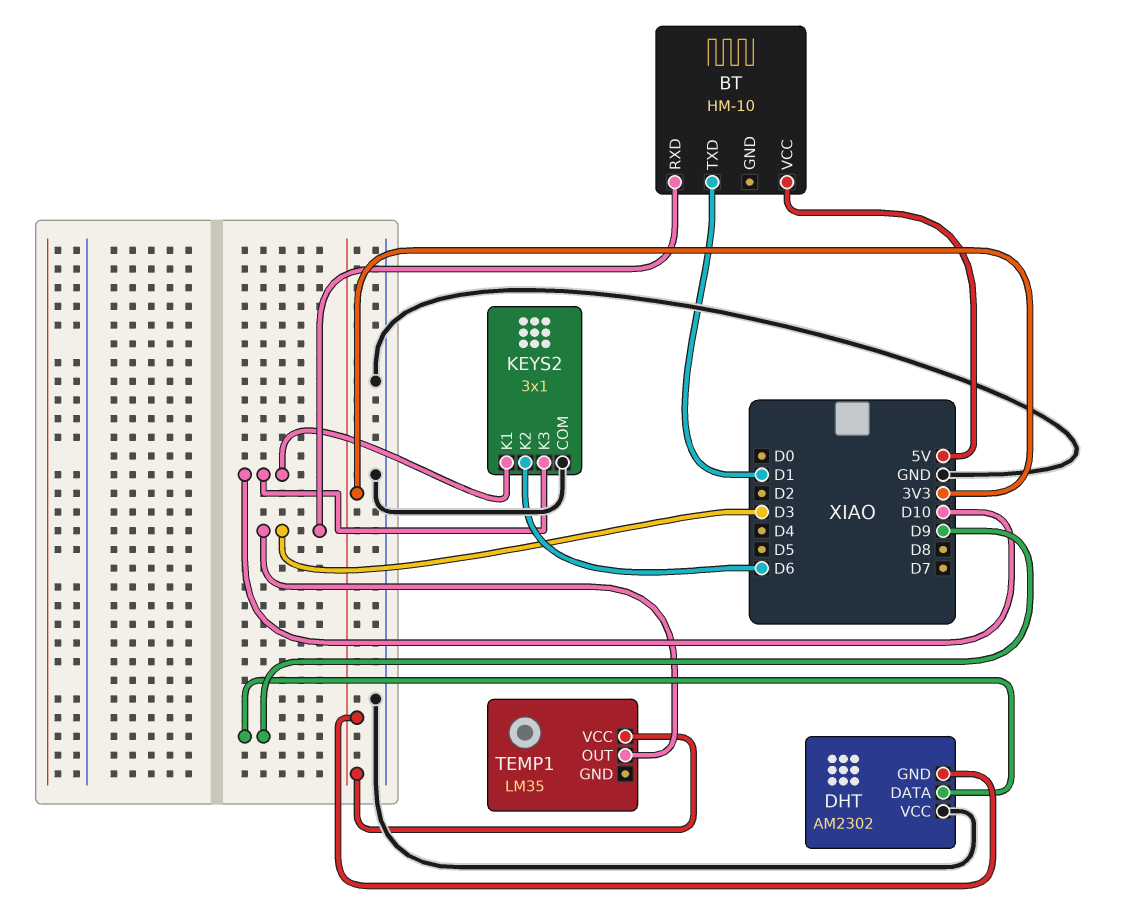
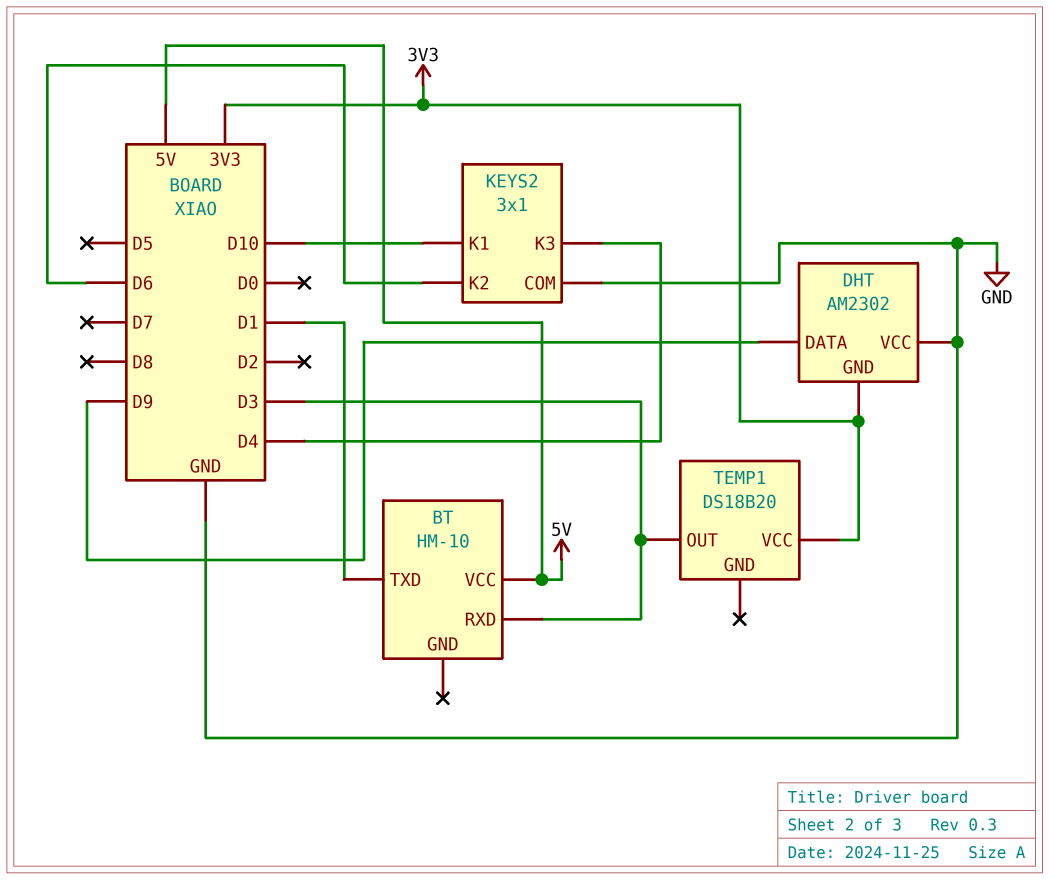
KEYS2 pin K3: D10 -> D4
TEMP1: LM35 -> DS18B20

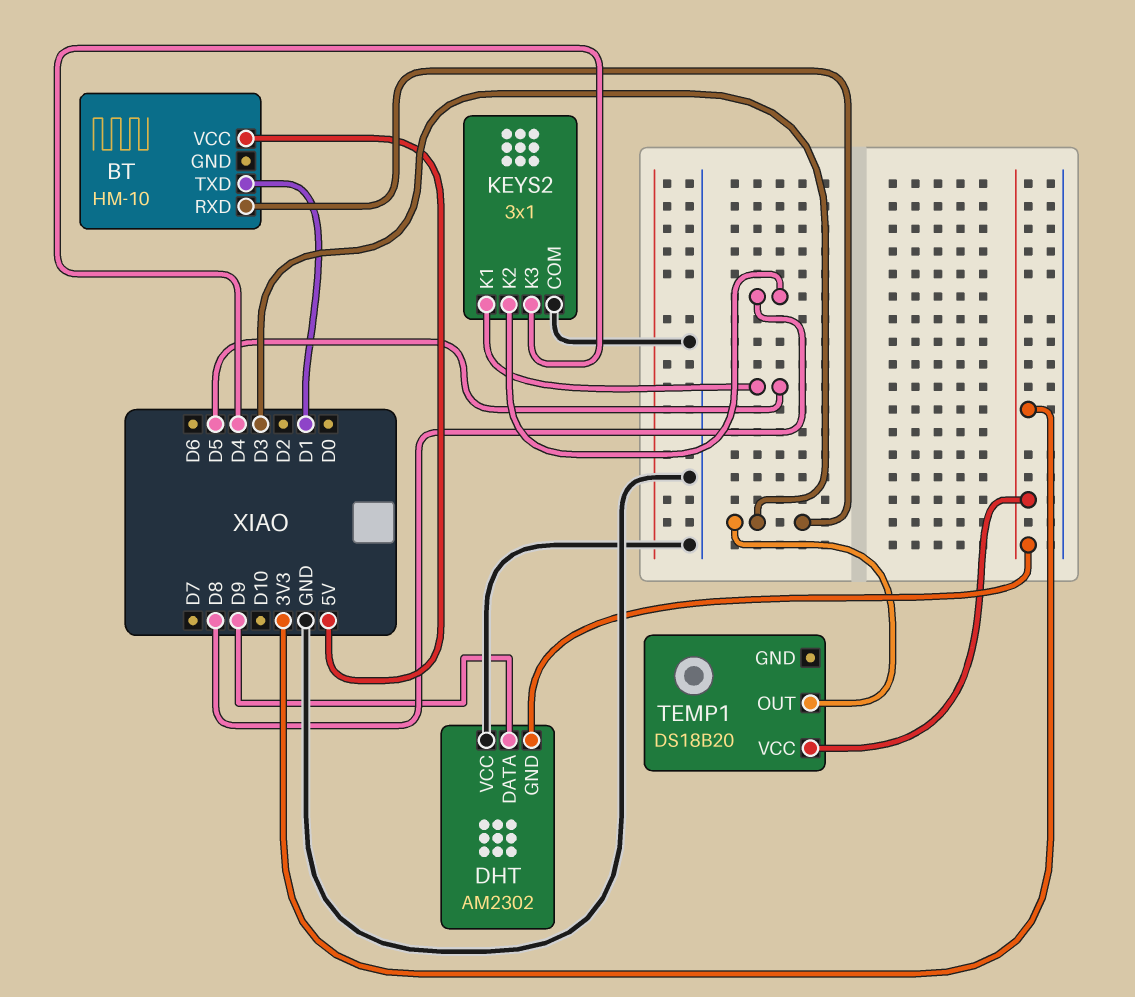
KEYS2 pin K1: D10 -> D5
KEYS2 pin K2: D6 -> D8

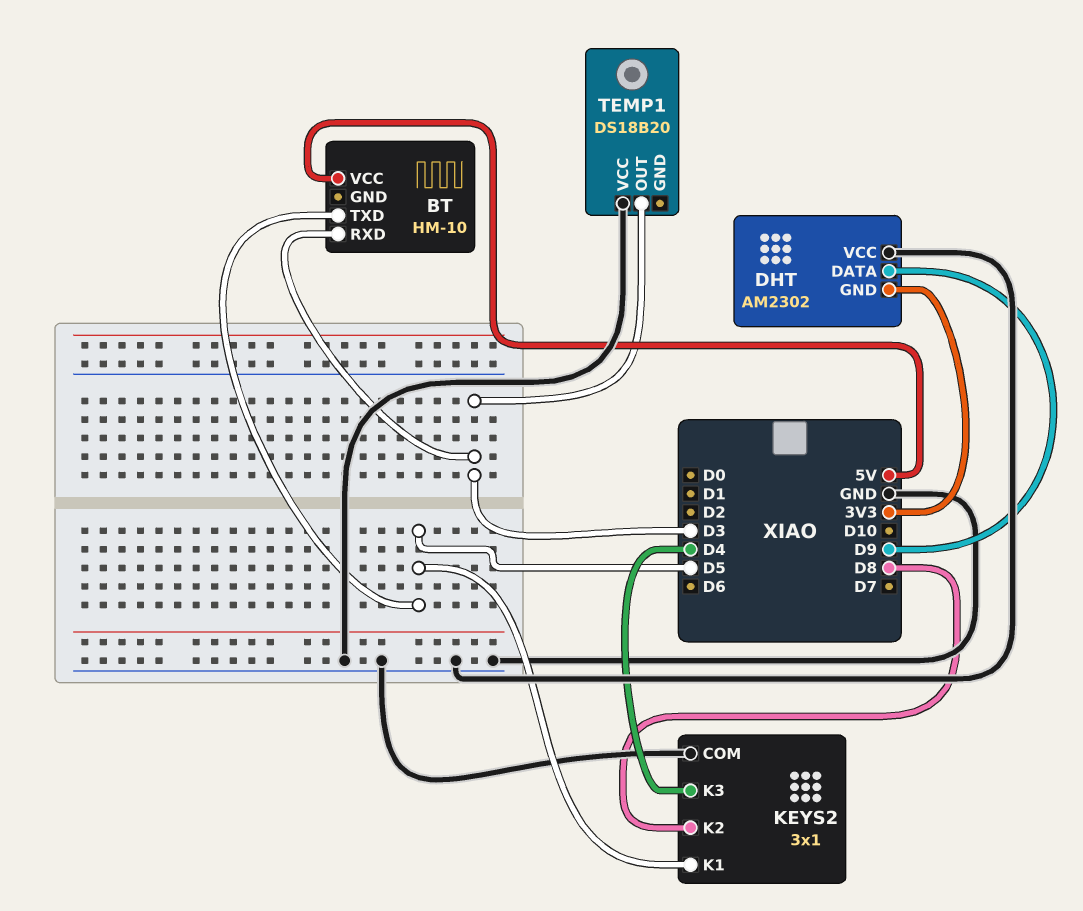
BT pin TXD: D1 -> D5
TEMP1 pin VCC: 3V3 -> GND

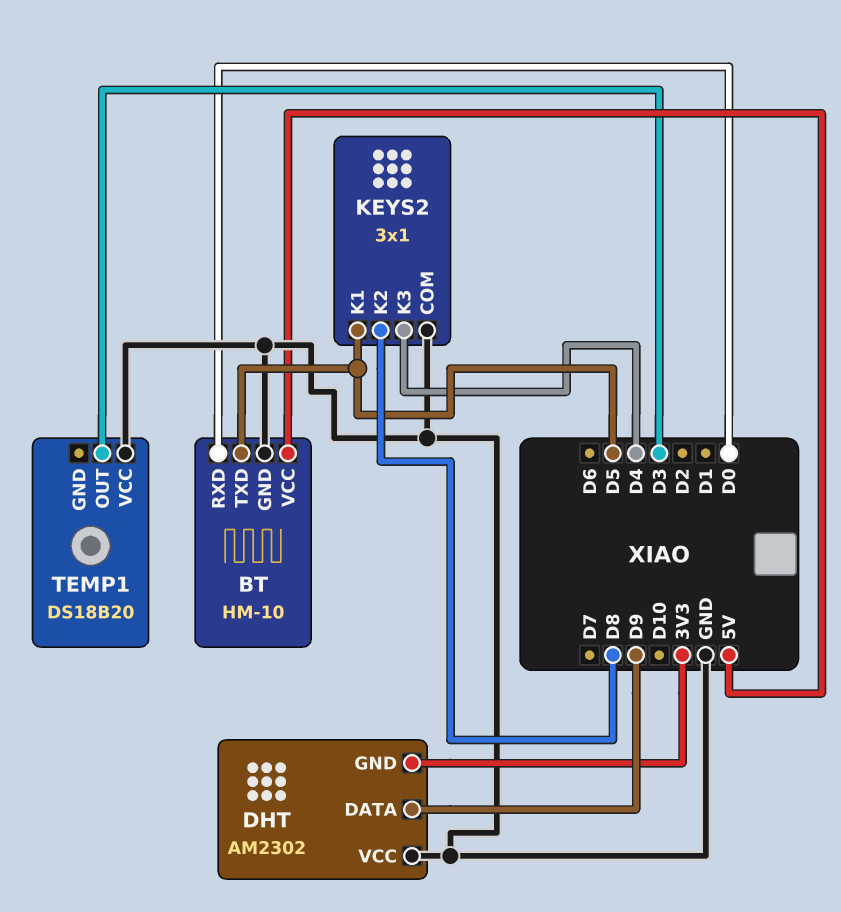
BT pin GND: none -> GND
BT pin RXD: D3 -> D0

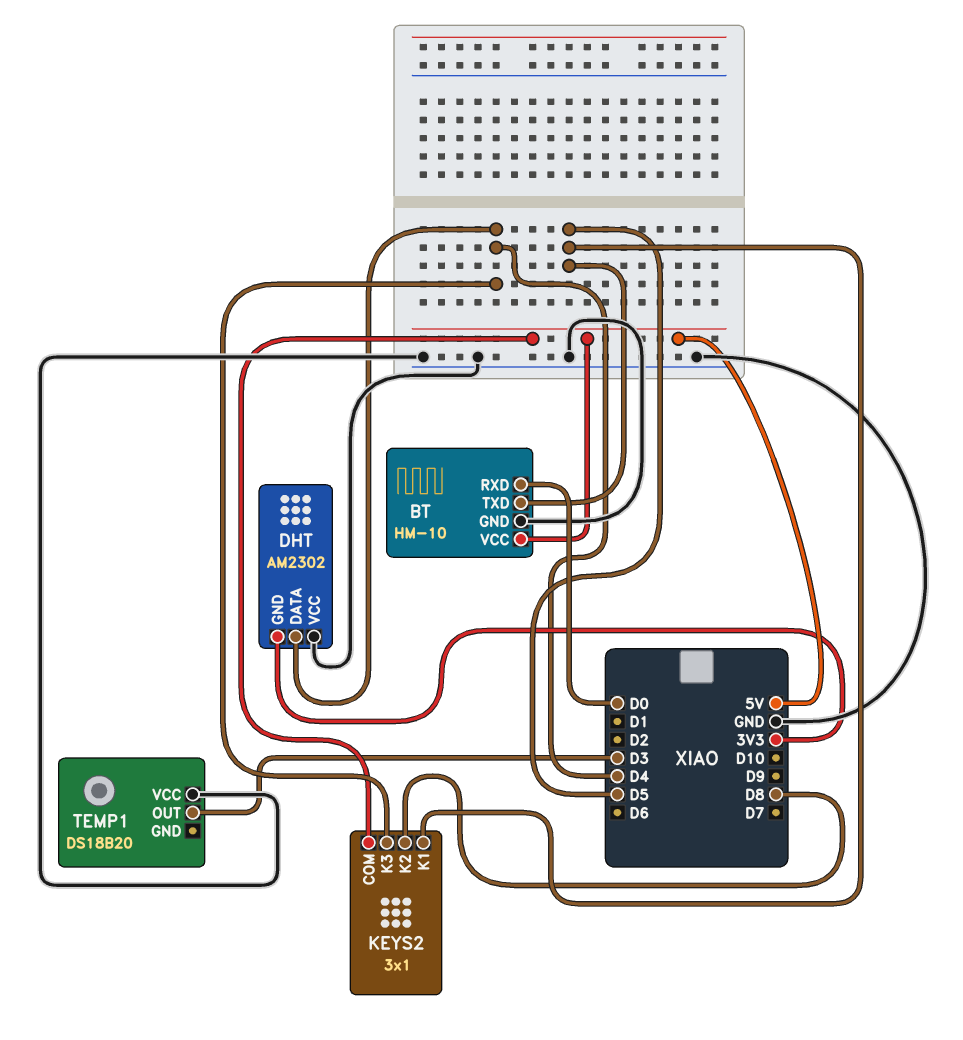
DHT pin DATA: D9 -> D4
KEYS2 pin COM: GND -> 5V

